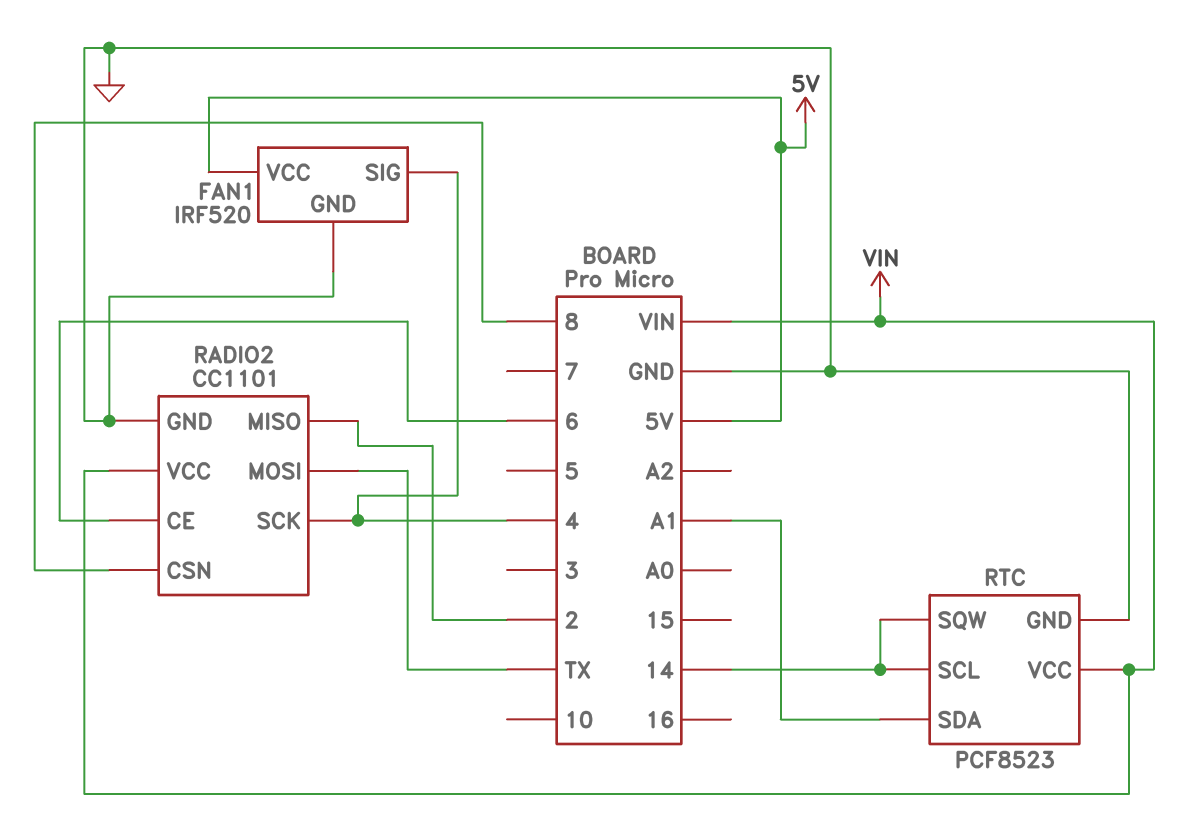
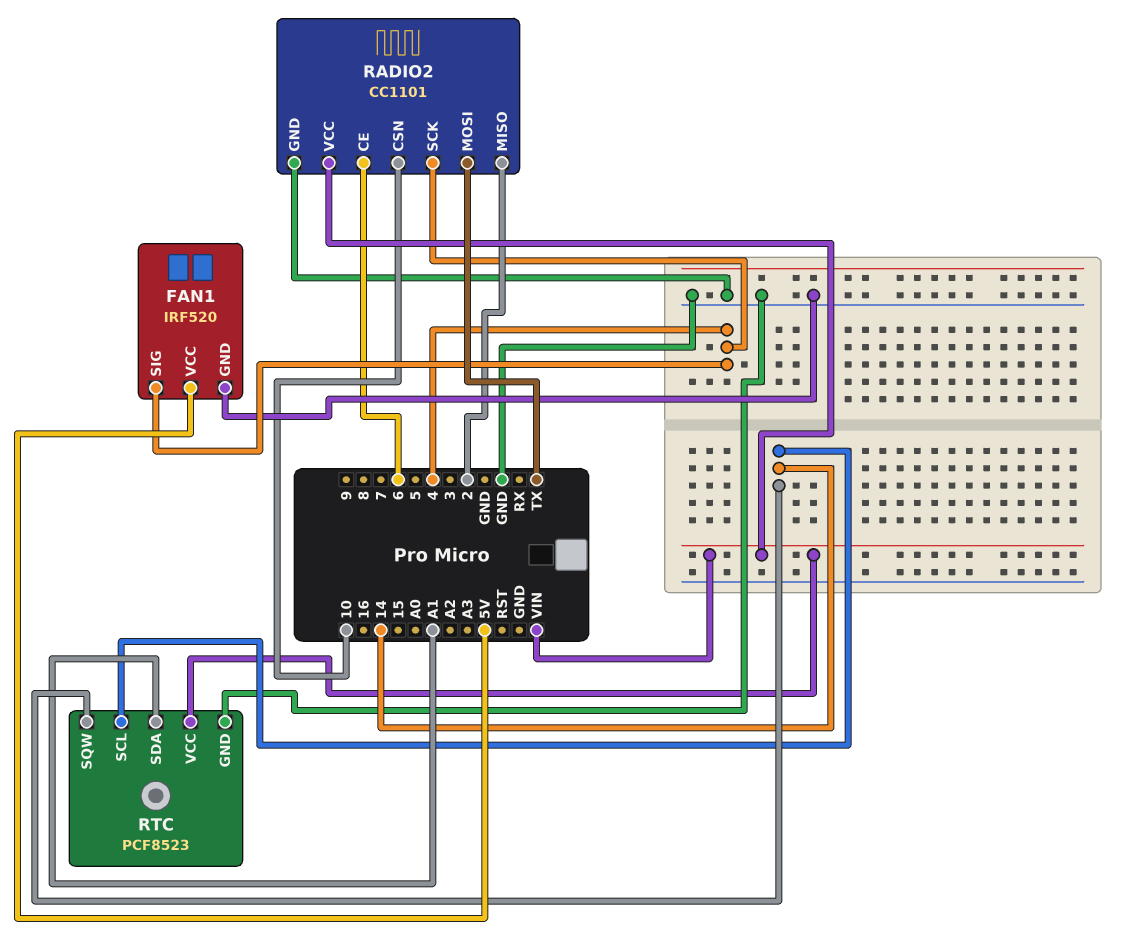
RADIO2 pin CSN: 8 -> 10

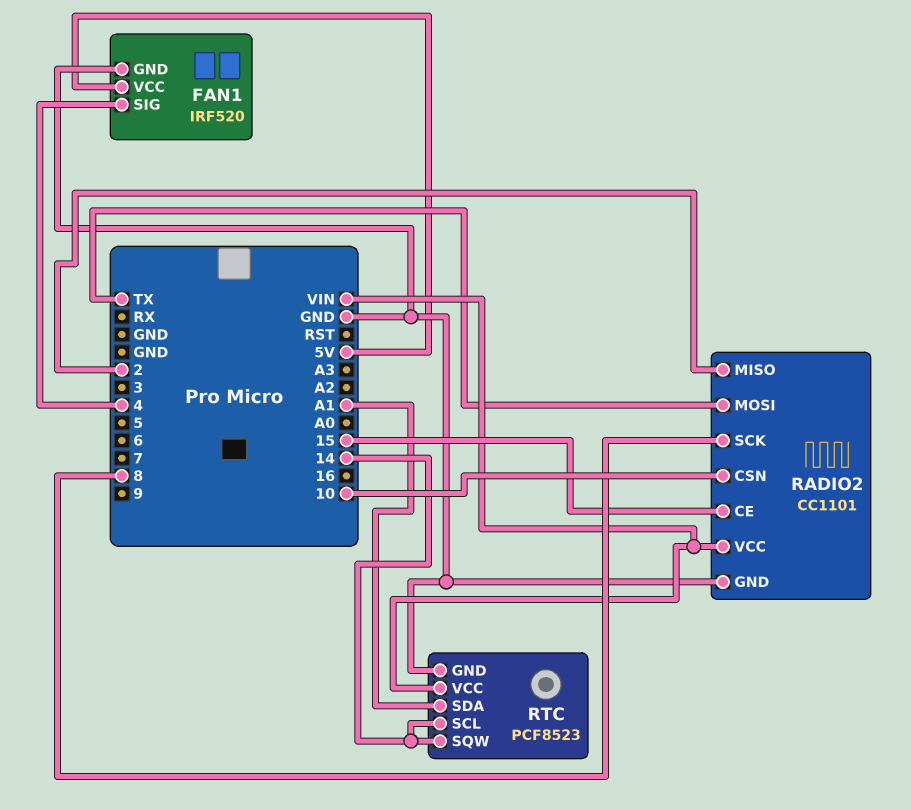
RADIO2 pin CE: 6 -> 15
RADIO2 pin SCK: 4 -> 8

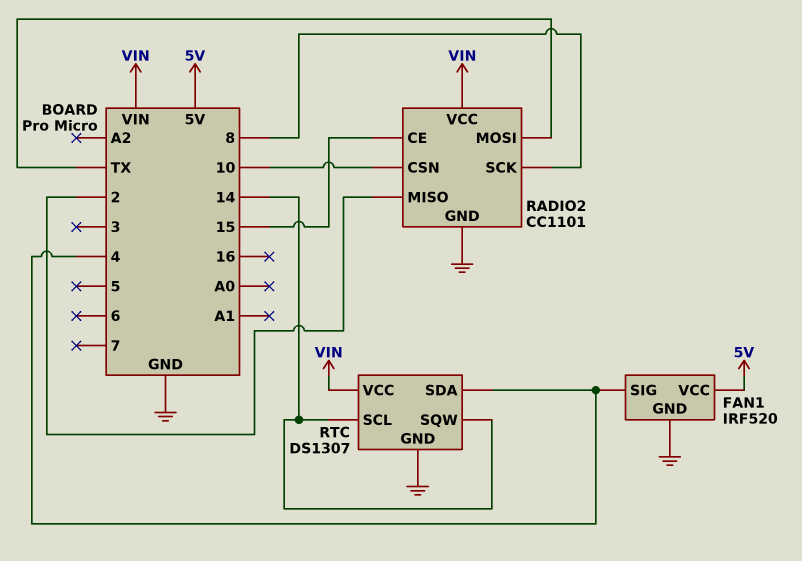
RTC: PCF8523 -> DS1307
RTC pin SDA: A1 -> 4

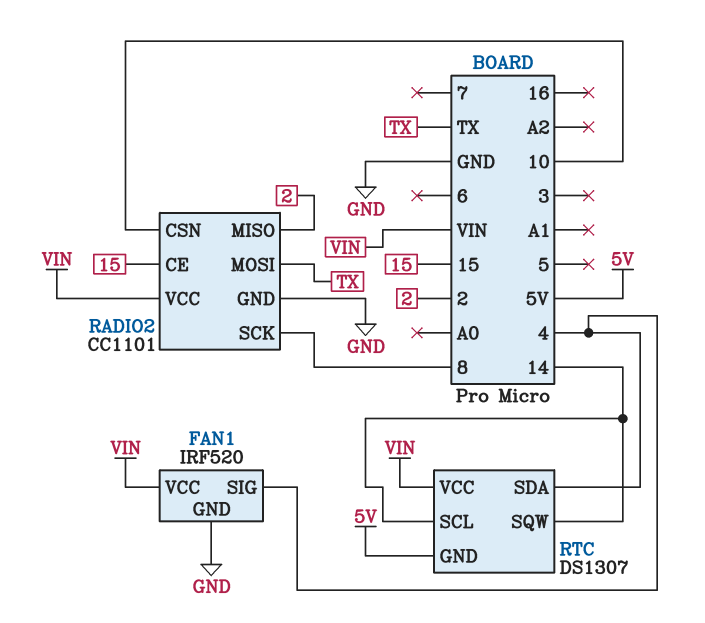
FAN1 pin VCC: 5V -> VIN
RTC pin GND: GND -> 5V

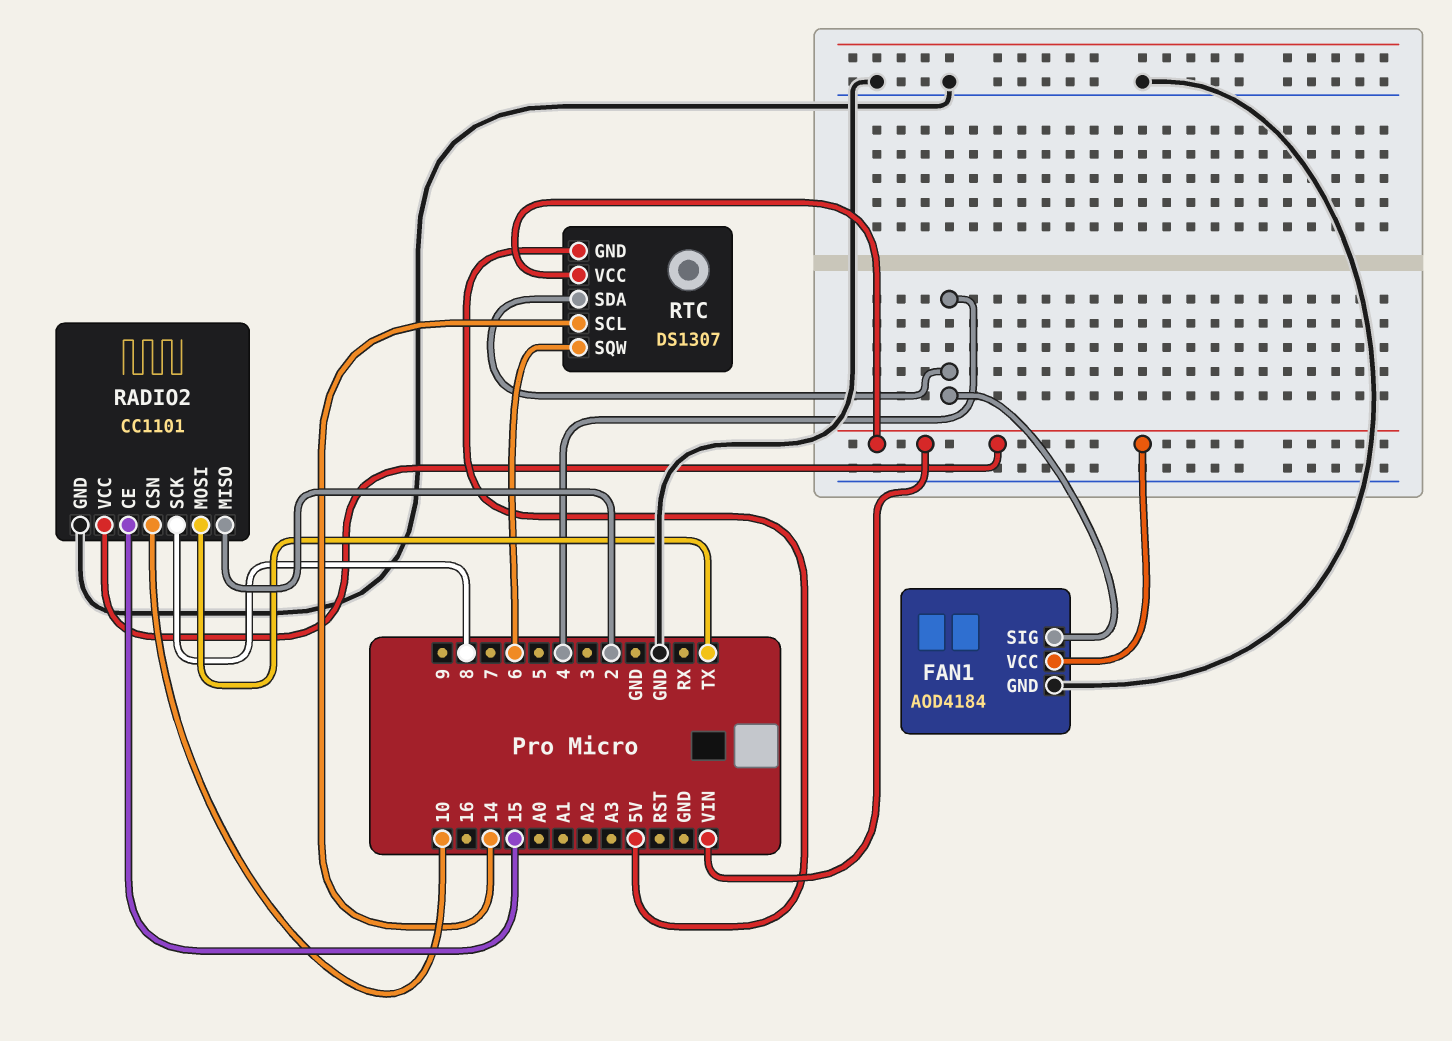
FAN1: IRF520 -> AOD4184
RTC pin SQW: 14 -> 6

